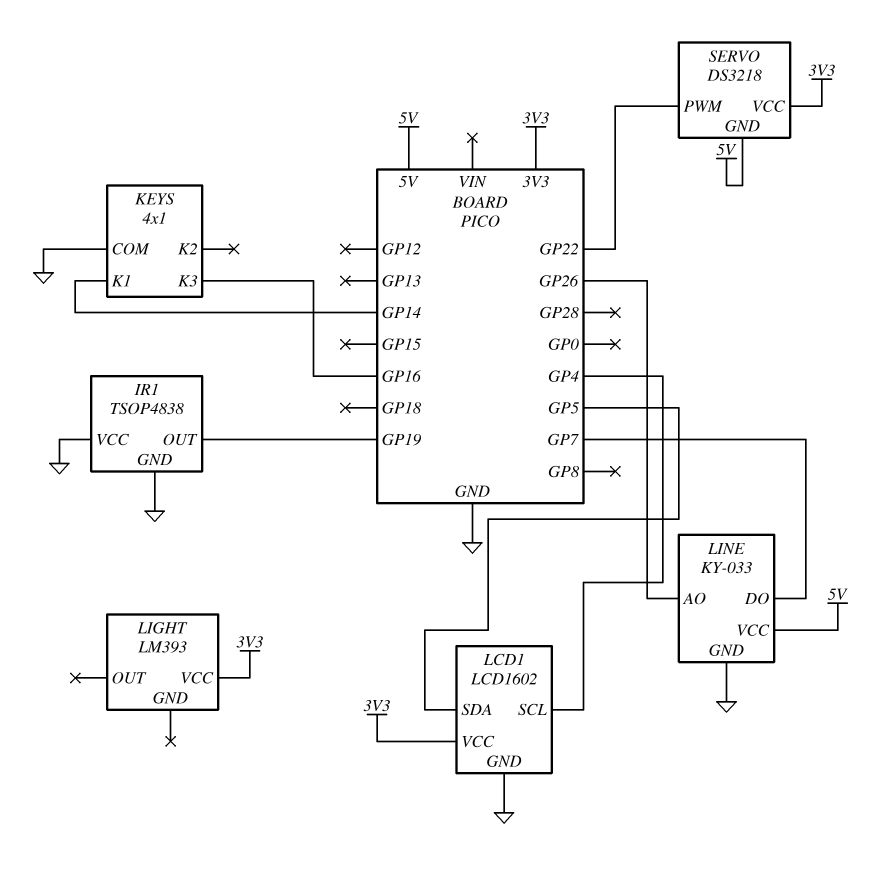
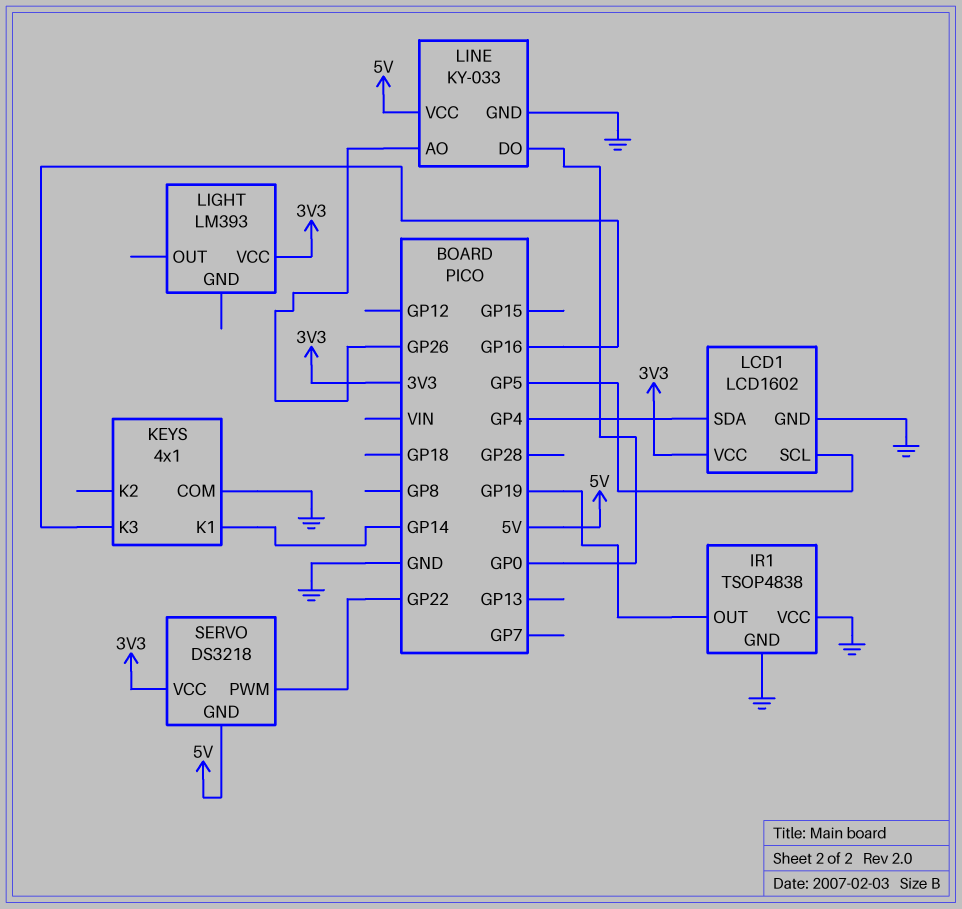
LCD1 pin SCL: GP4 -> GP5
LCD1 pin SDA: GP5 -> GP4
LINE pin DO: GP7 -> GP0

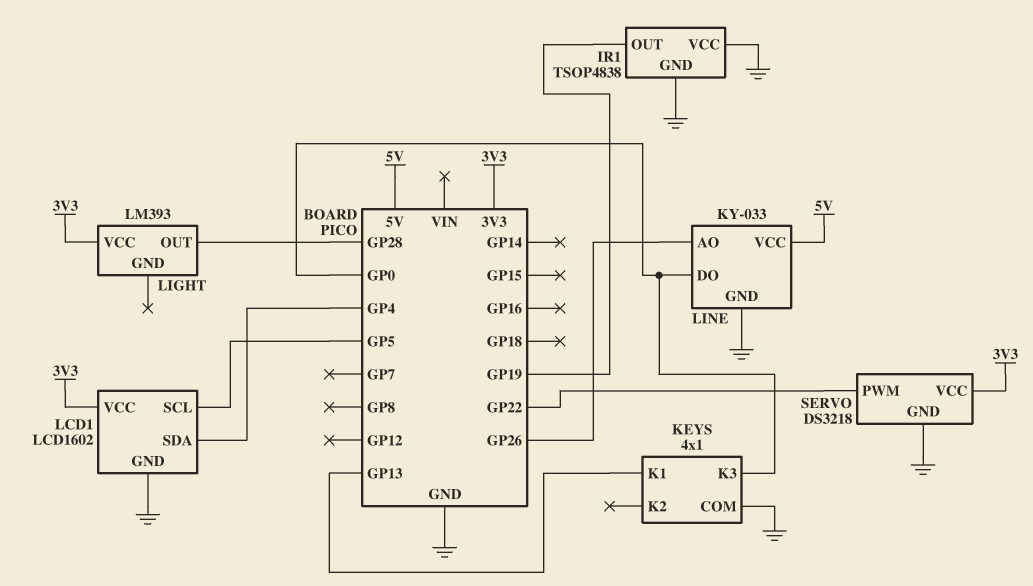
KEYS pin K1: GP14 -> GP13
KEYS pin K3: GP16 -> GP0
LIGHT pin OUT: none -> GP28
SERVO pin GND: 5V -> GND

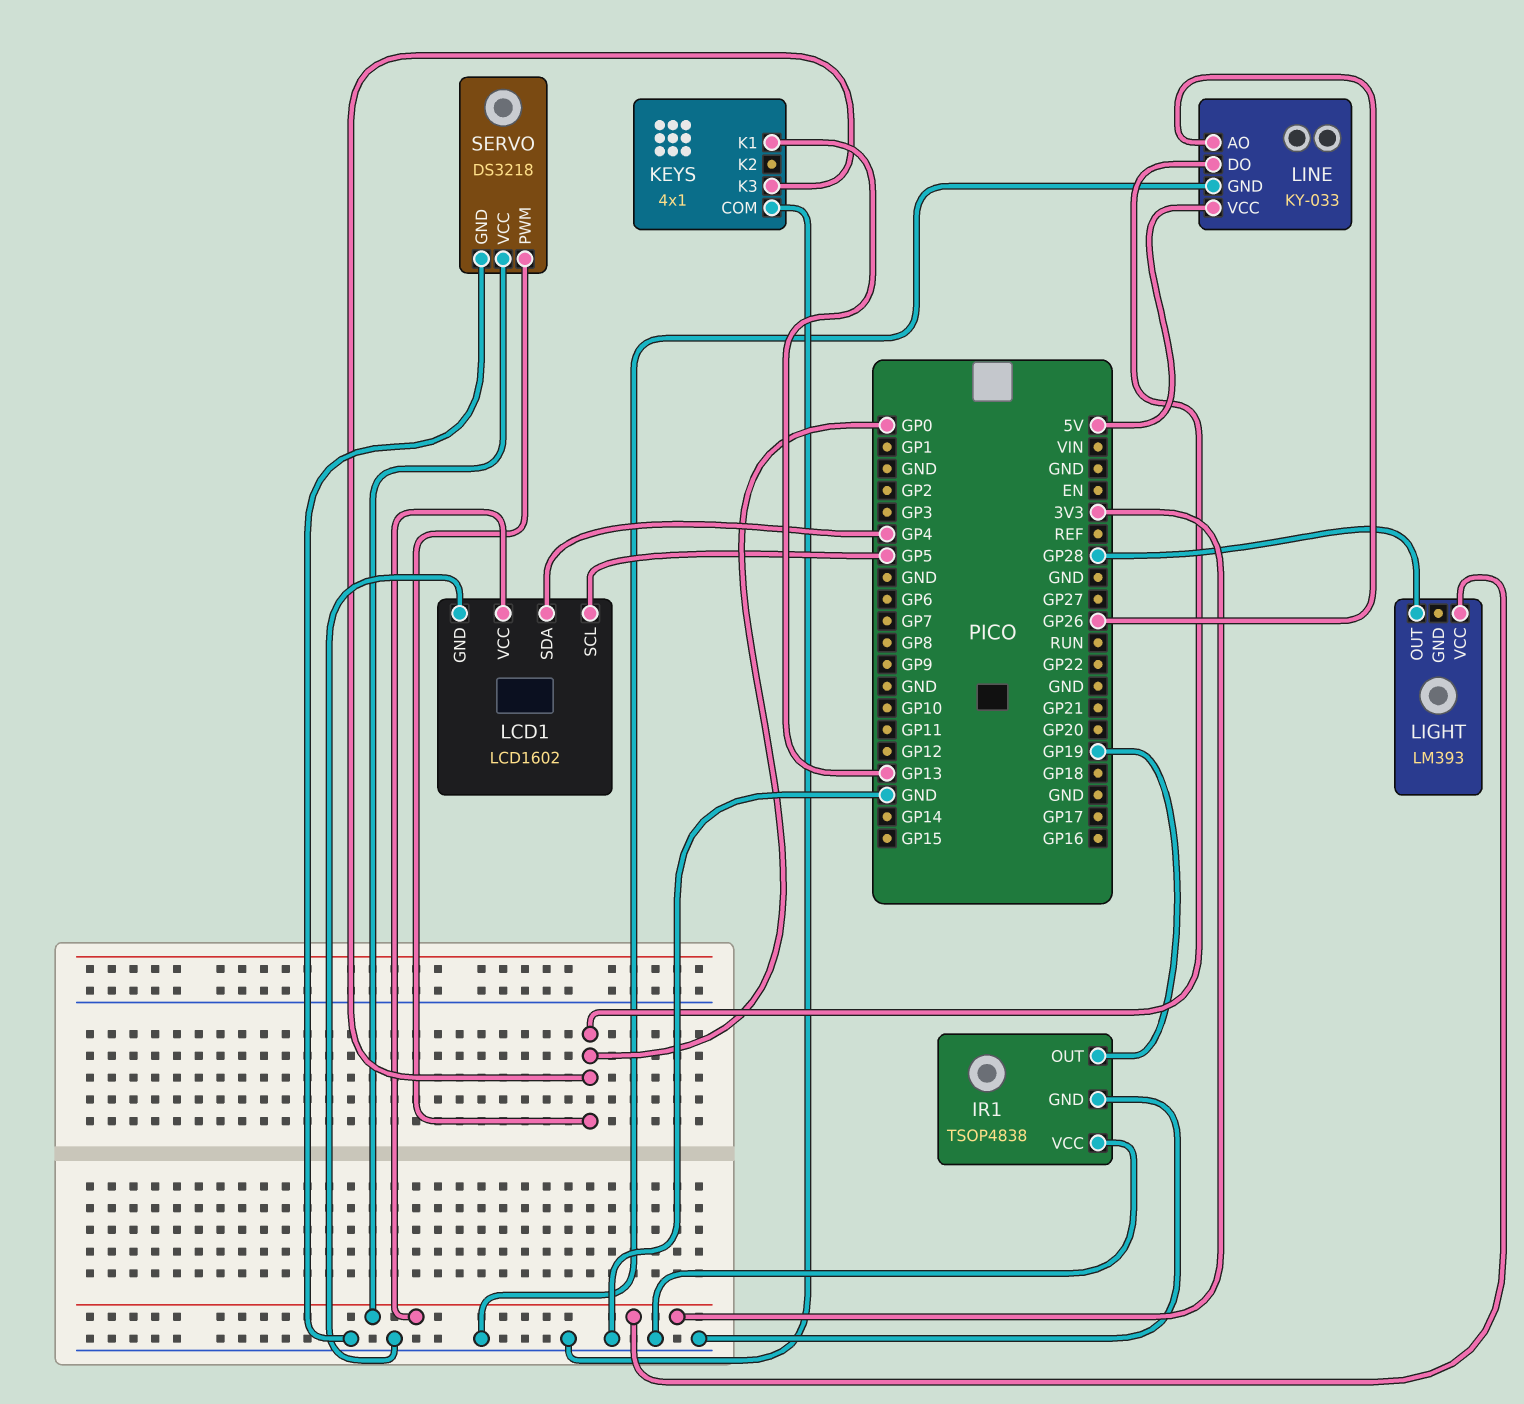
SERVO pin PWM: GP22 -> GP0

